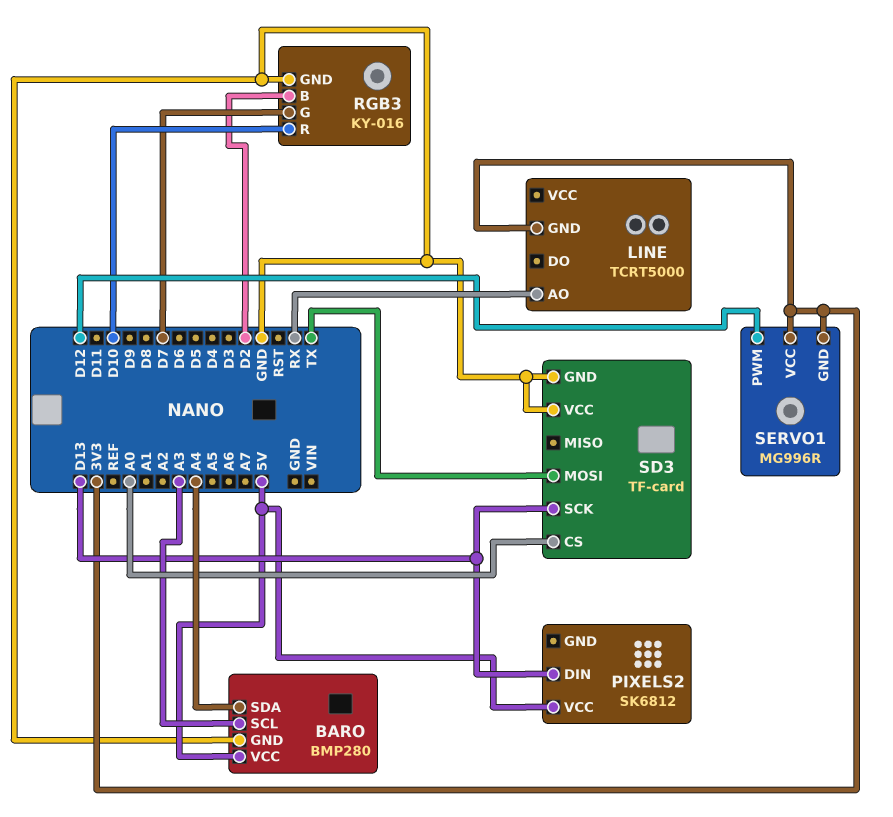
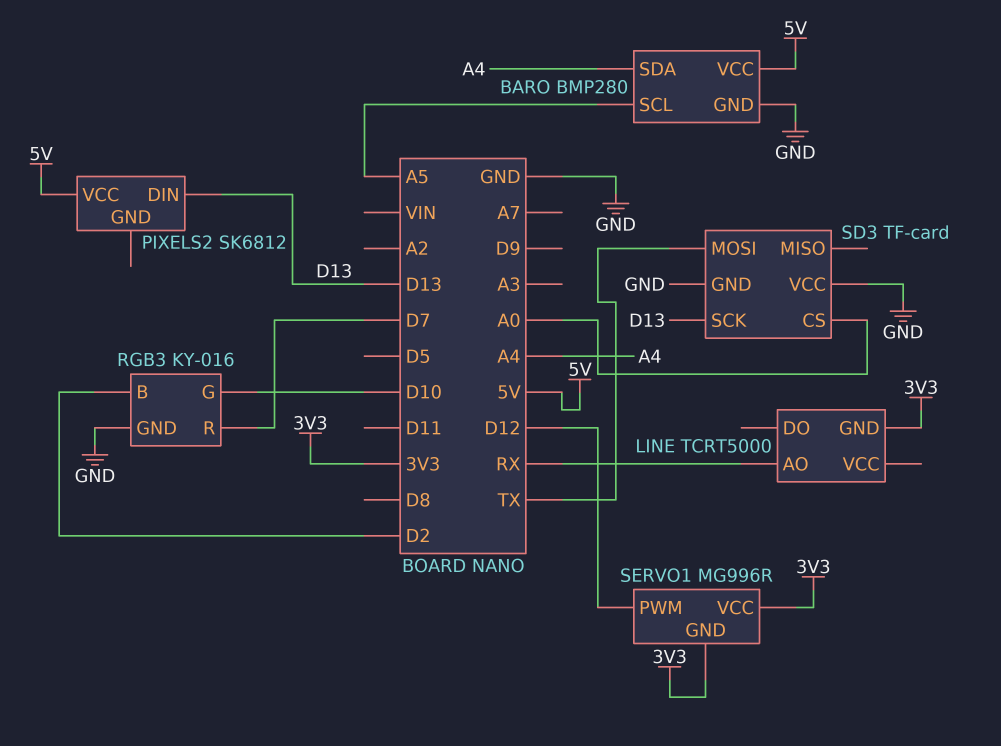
BARO pin SCL: A3 -> A5
RGB3 pin G: D7 -> D10
RGB3 pin R: D10 -> D7

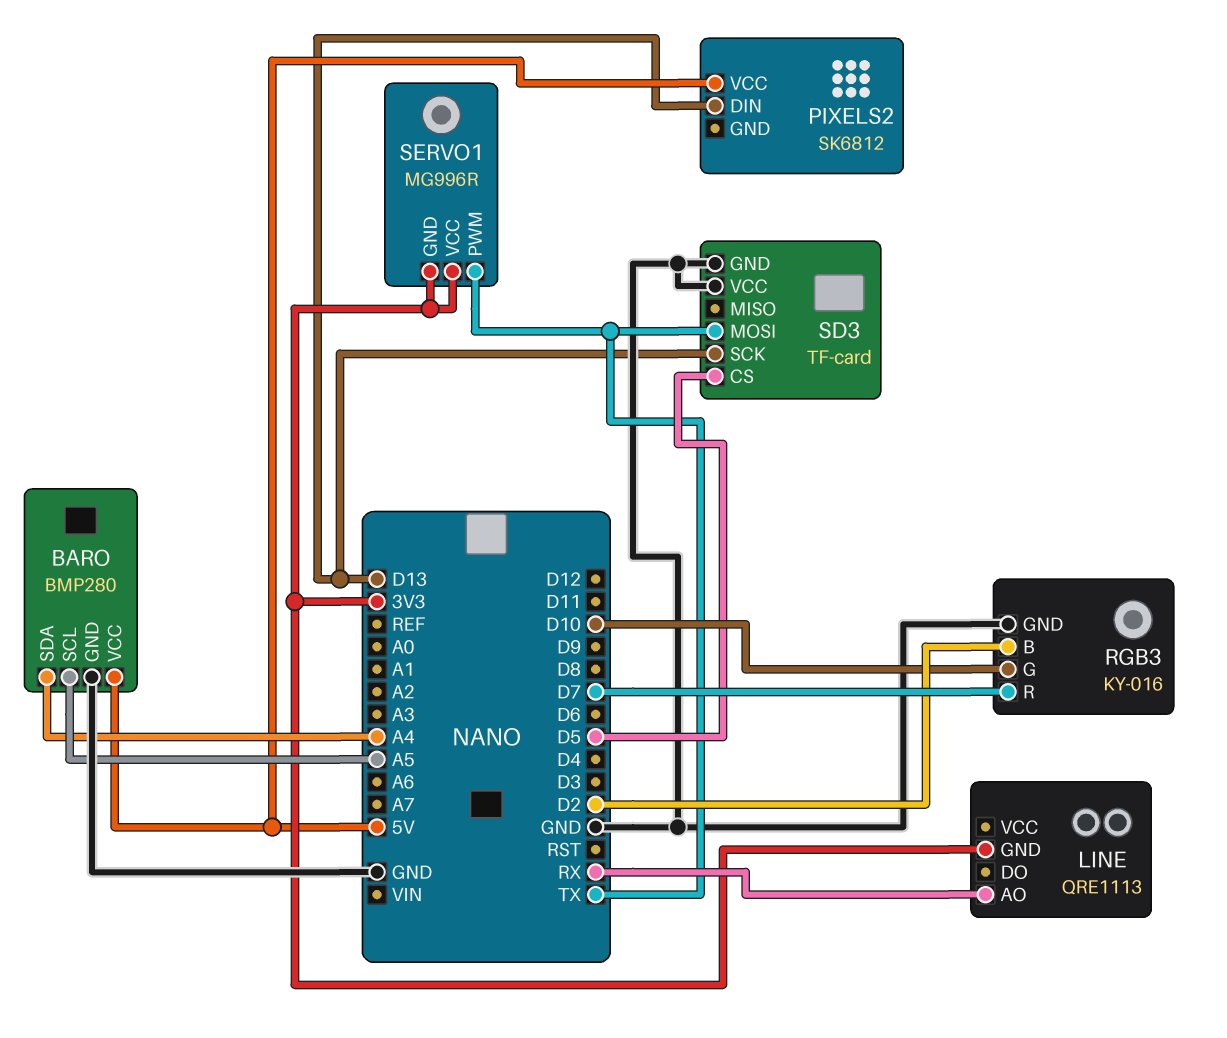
LINE: TCRT5000 -> QRE1113
SD3 pin CS: A0 -> D5
SERVO1 pin PWM: D12 -> TX

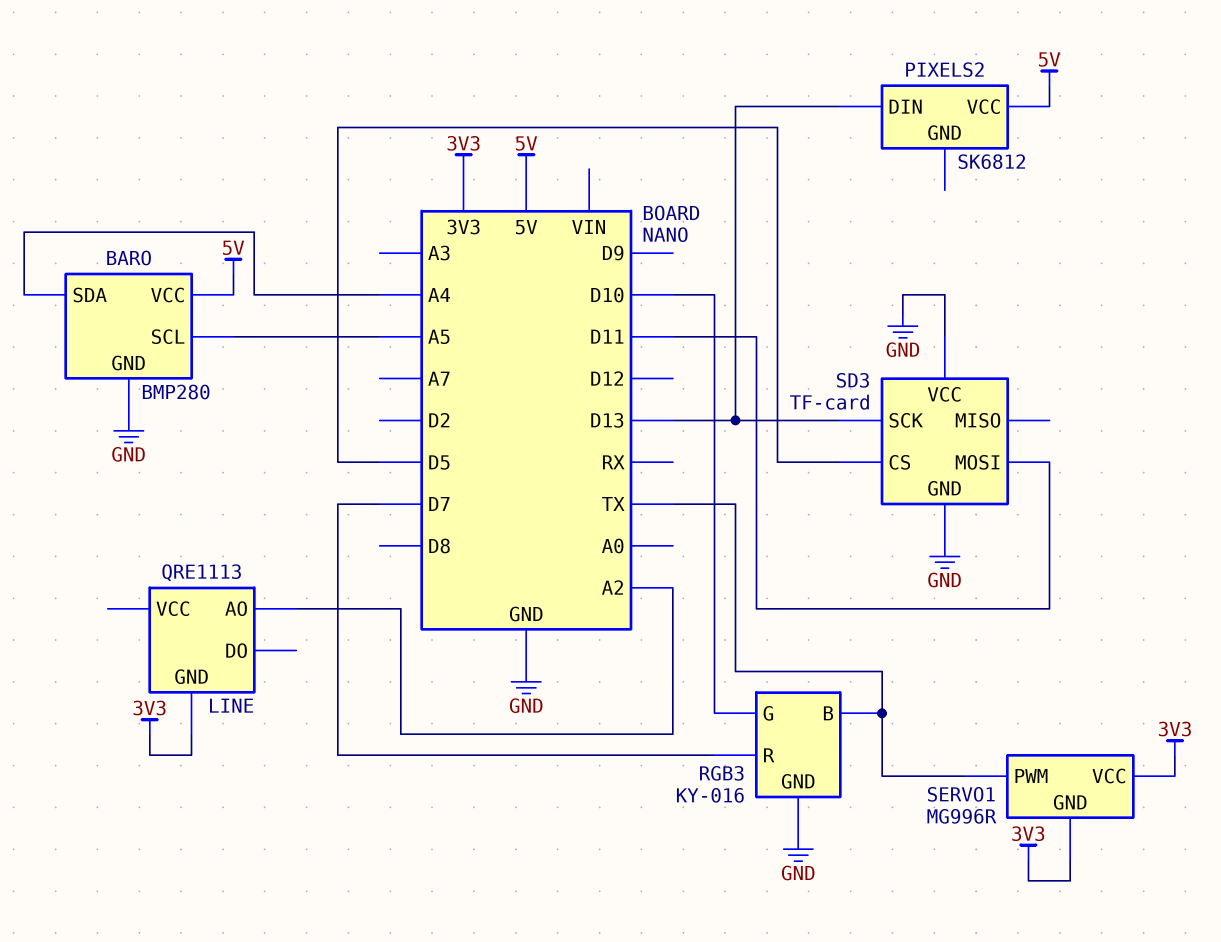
LINE pin AO: RX -> A2
RGB3 pin B: D2 -> TX
SD3 pin MOSI: TX -> D11

